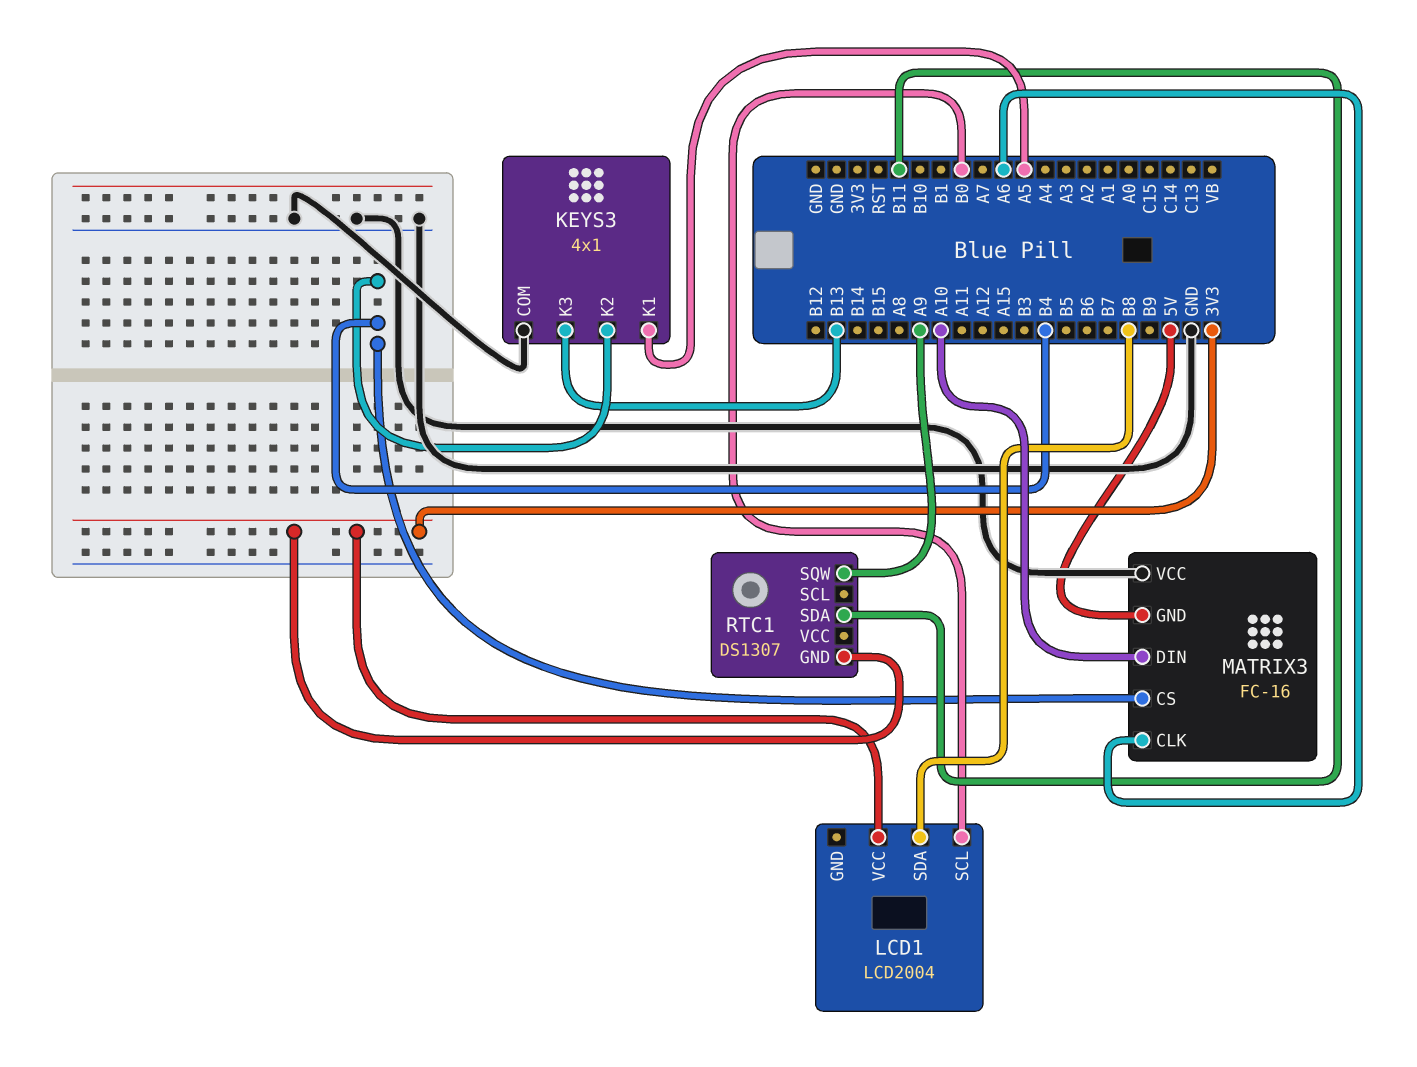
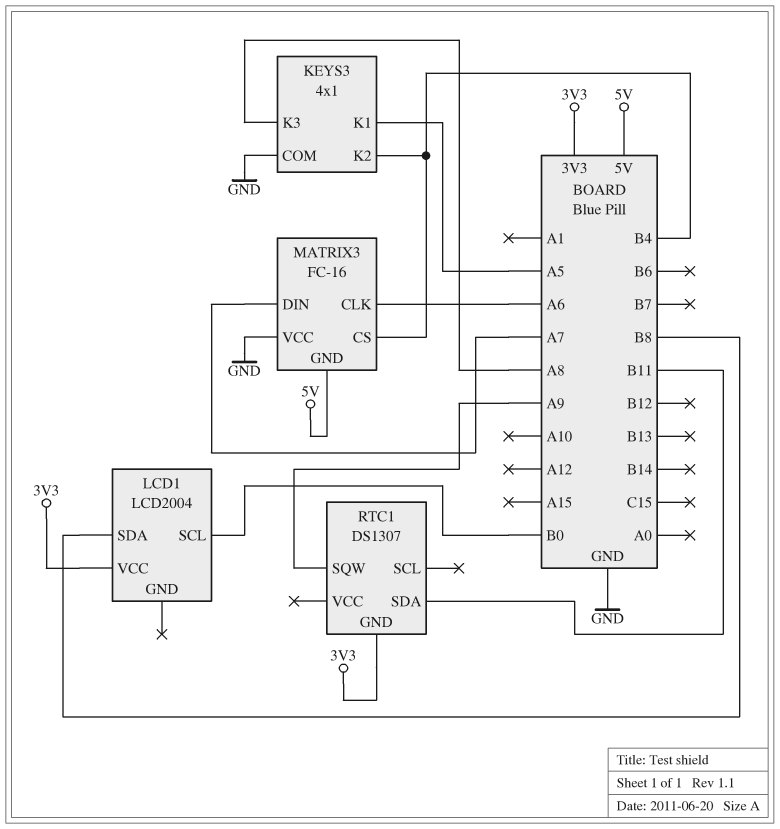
KEYS3 pin K3: B13 -> A8
MATRIX3 pin DIN: A10 -> A7

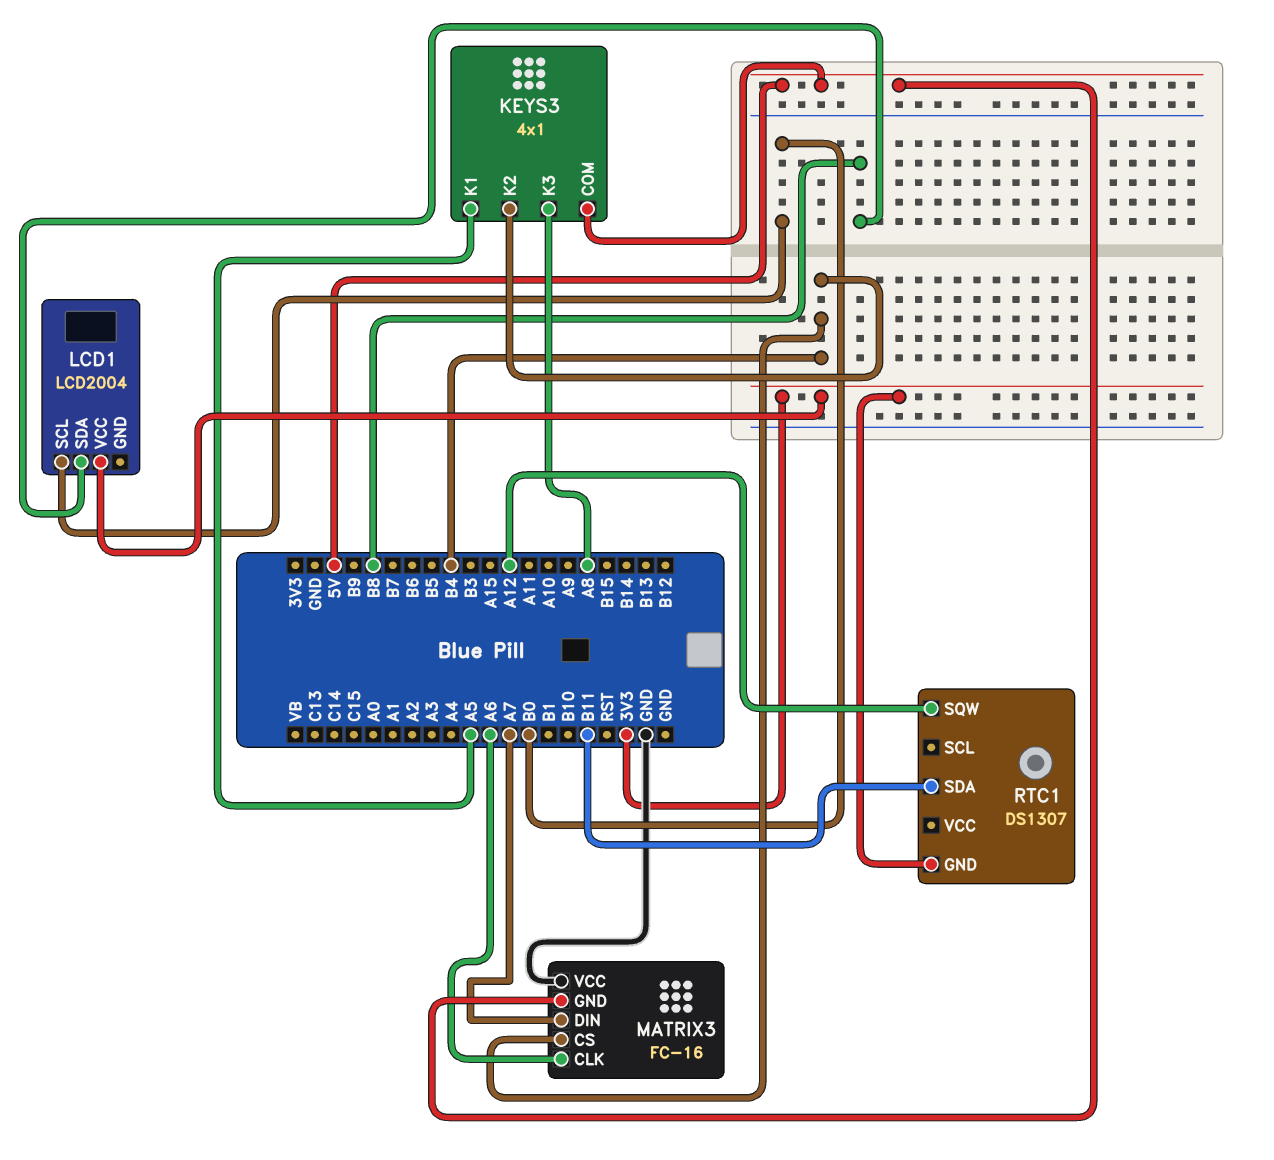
KEYS3 pin COM: GND -> 5V
RTC1 pin SQW: A9 -> A12

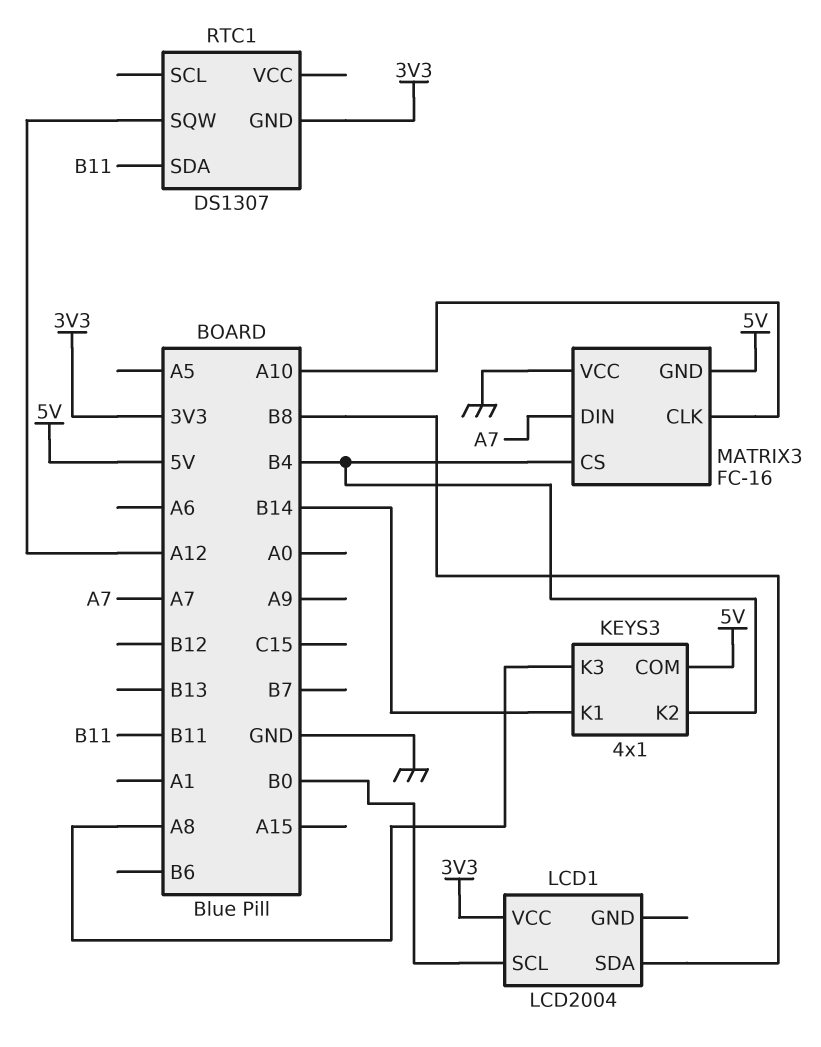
KEYS3 pin K1: A5 -> B14
MATRIX3 pin CLK: A6 -> A10

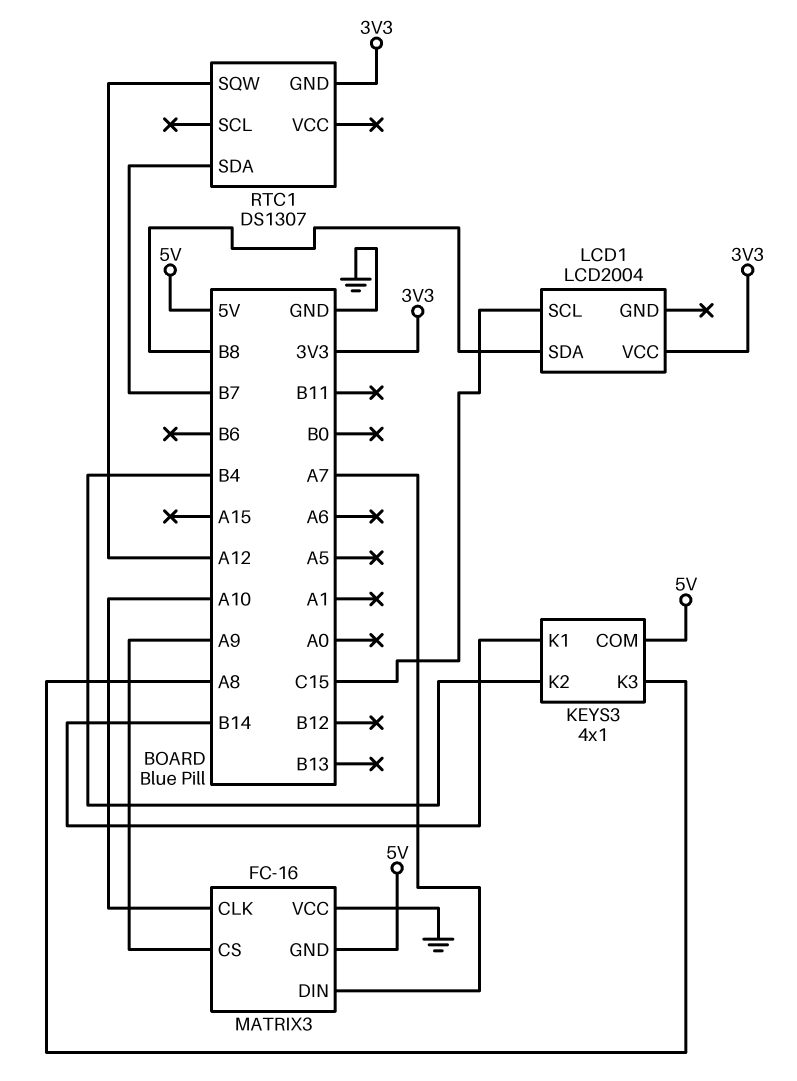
LCD1 pin SCL: B0 -> C15
MATRIX3 pin CS: B4 -> A9
RTC1 pin SDA: B11 -> B7

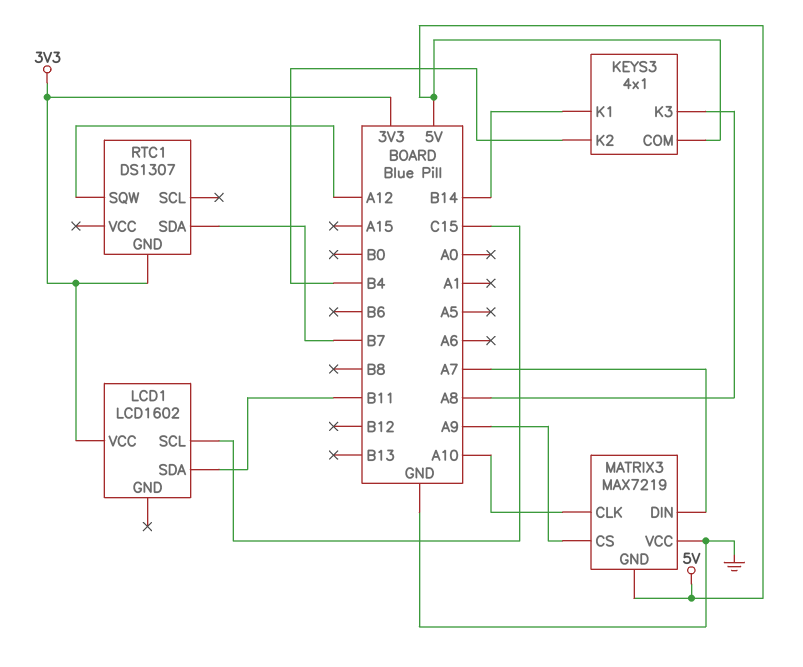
LCD1: LCD2004 -> LCD1602
LCD1 pin SDA: B8 -> B11
MATRIX3: FC-16 -> MAX7219

